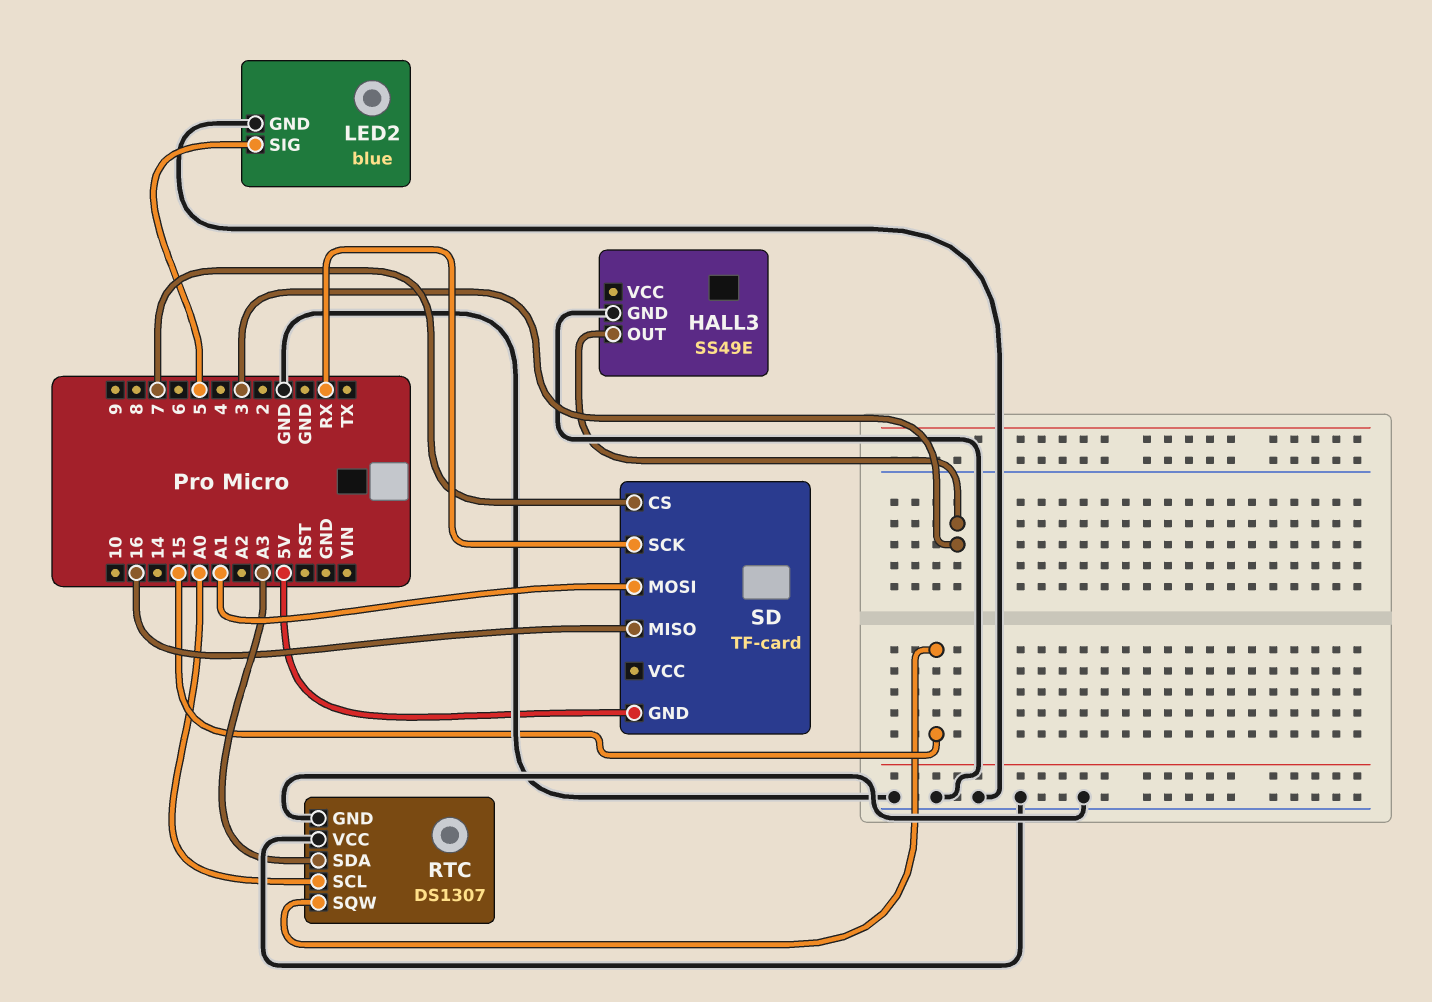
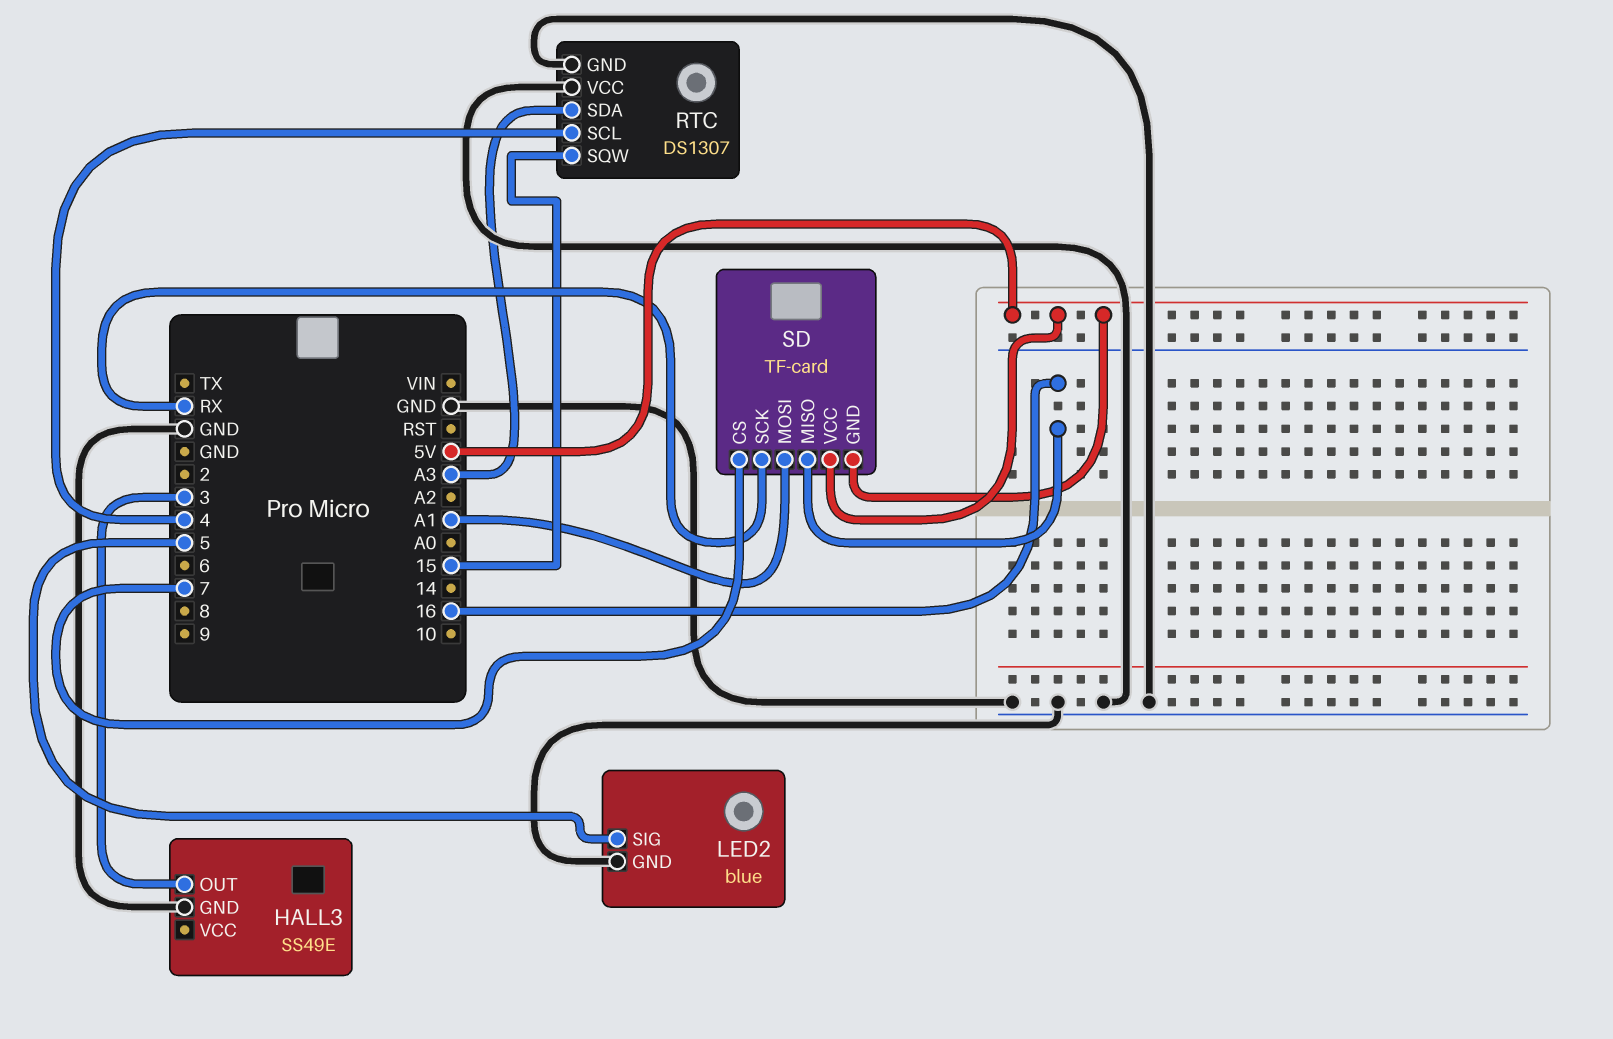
RTC pin SCL: A0 -> 4
SD pin VCC: none -> 5V

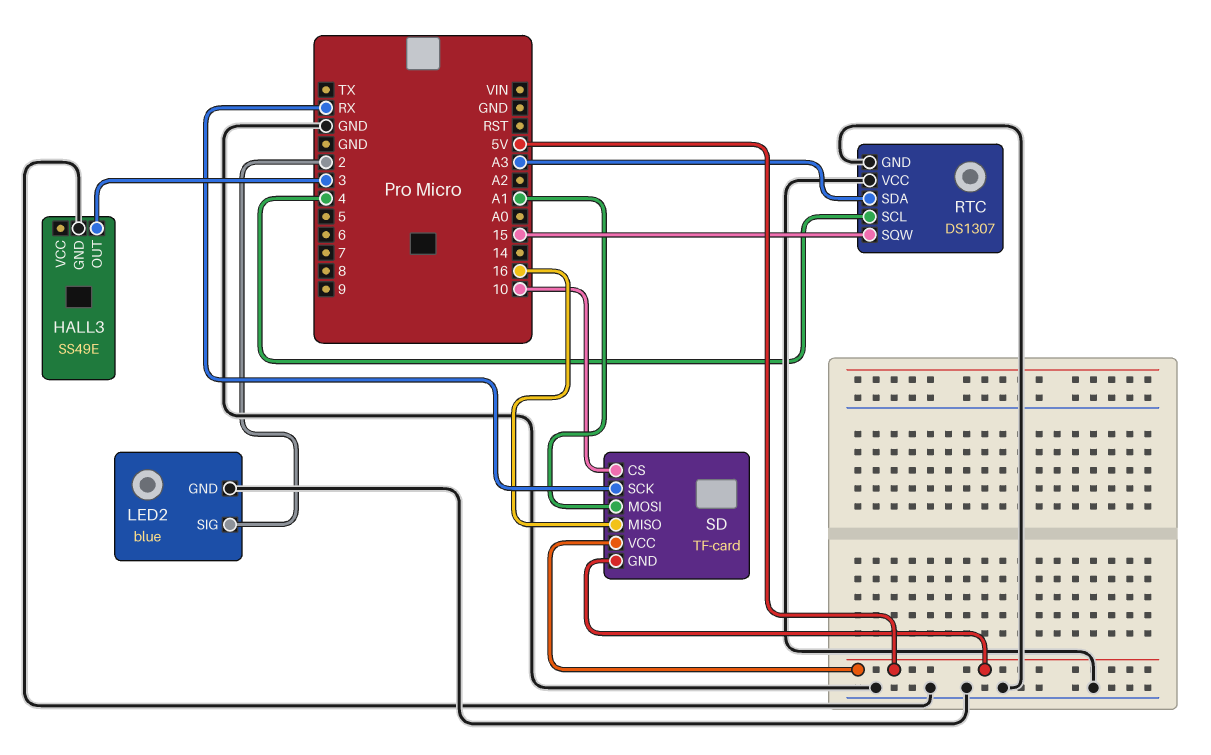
LED2 pin SIG: 5 -> 2
SD pin CS: 7 -> 10

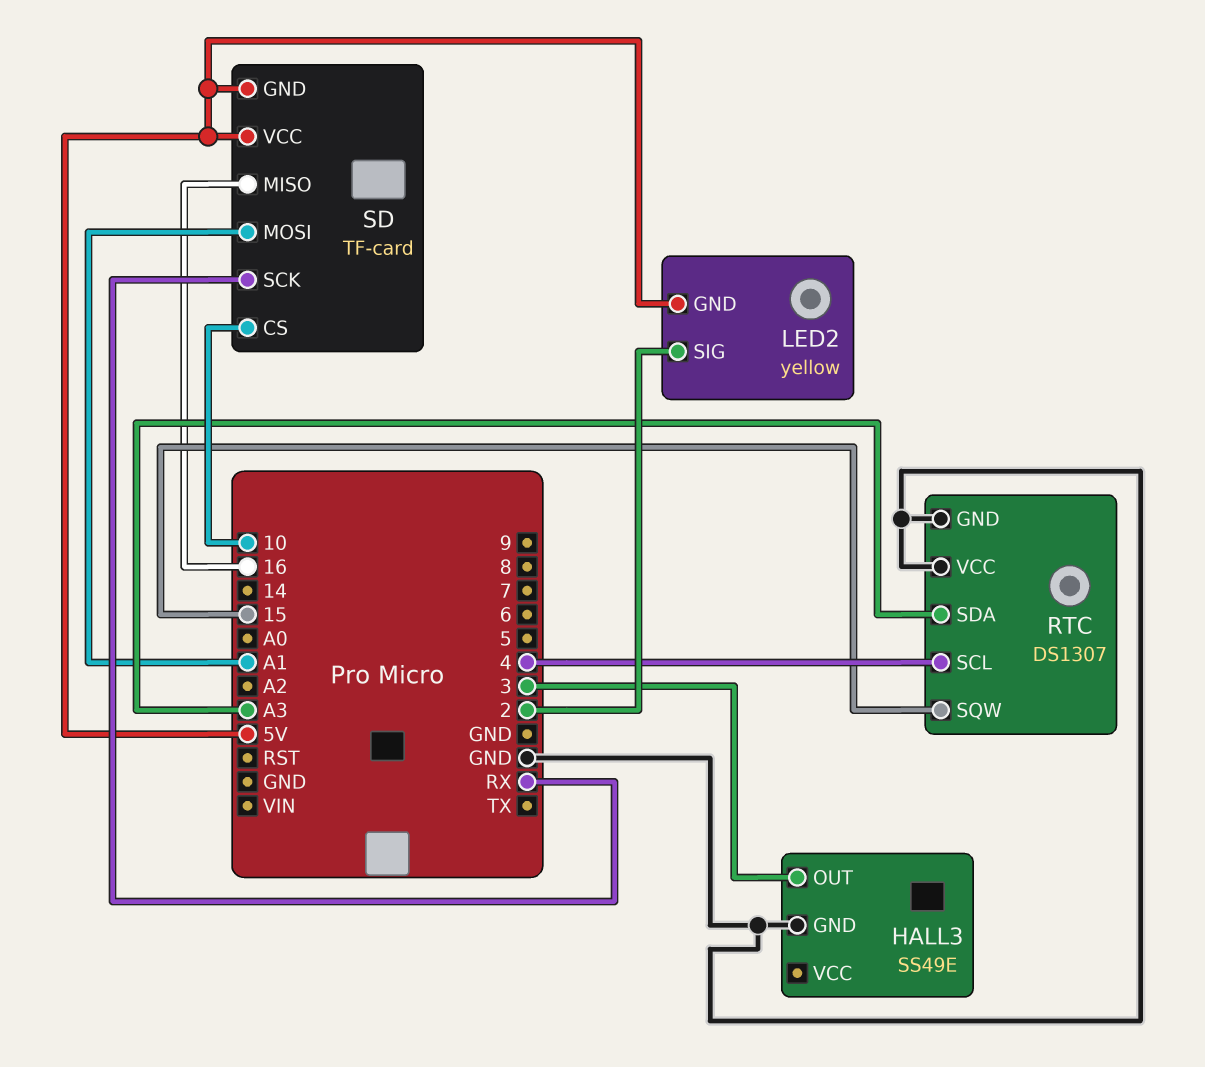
LED2: blue -> yellow
LED2 pin GND: GND -> 5V

